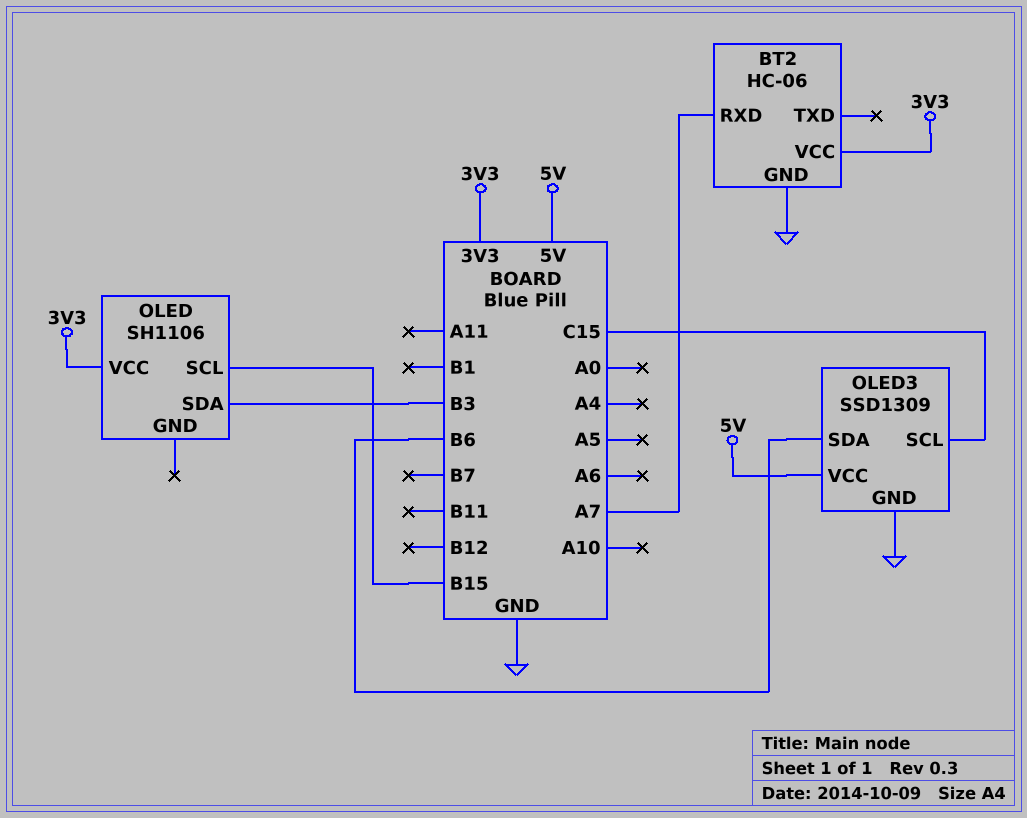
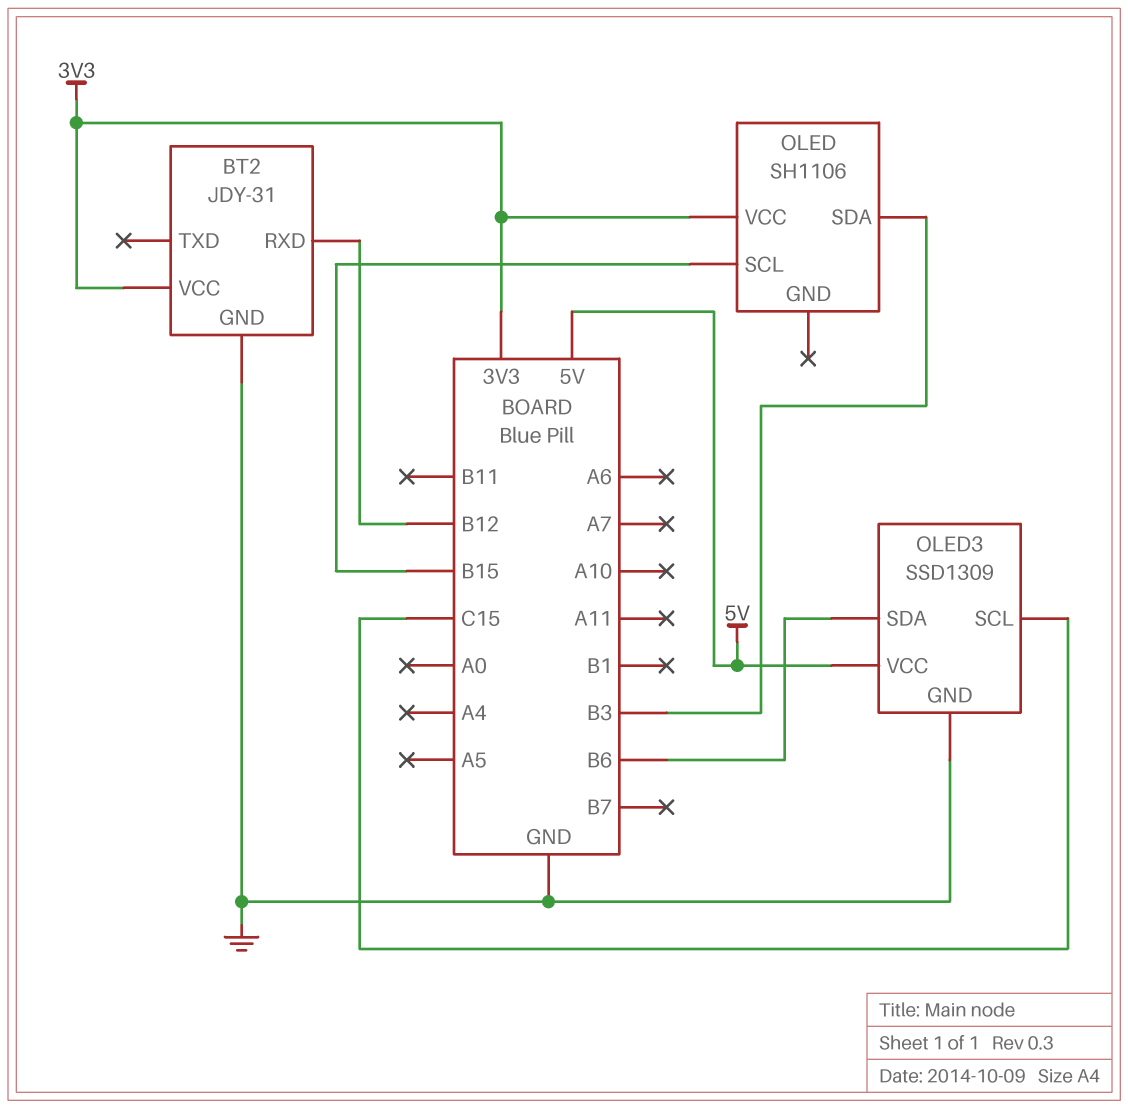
BT2: HC-06 -> JDY-31
BT2 pin RXD: A7 -> B12

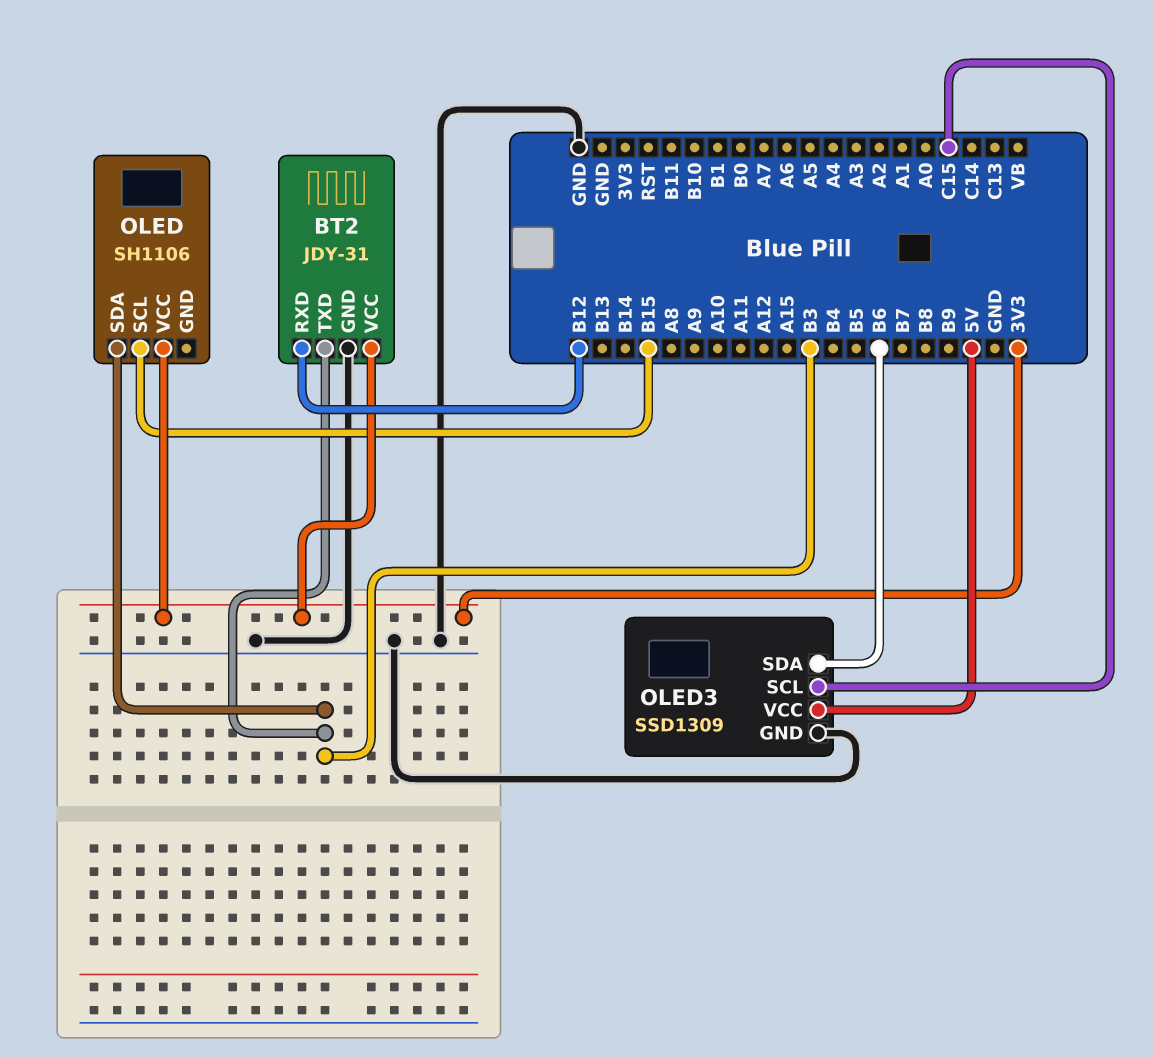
BT2 pin TXD: none -> B3

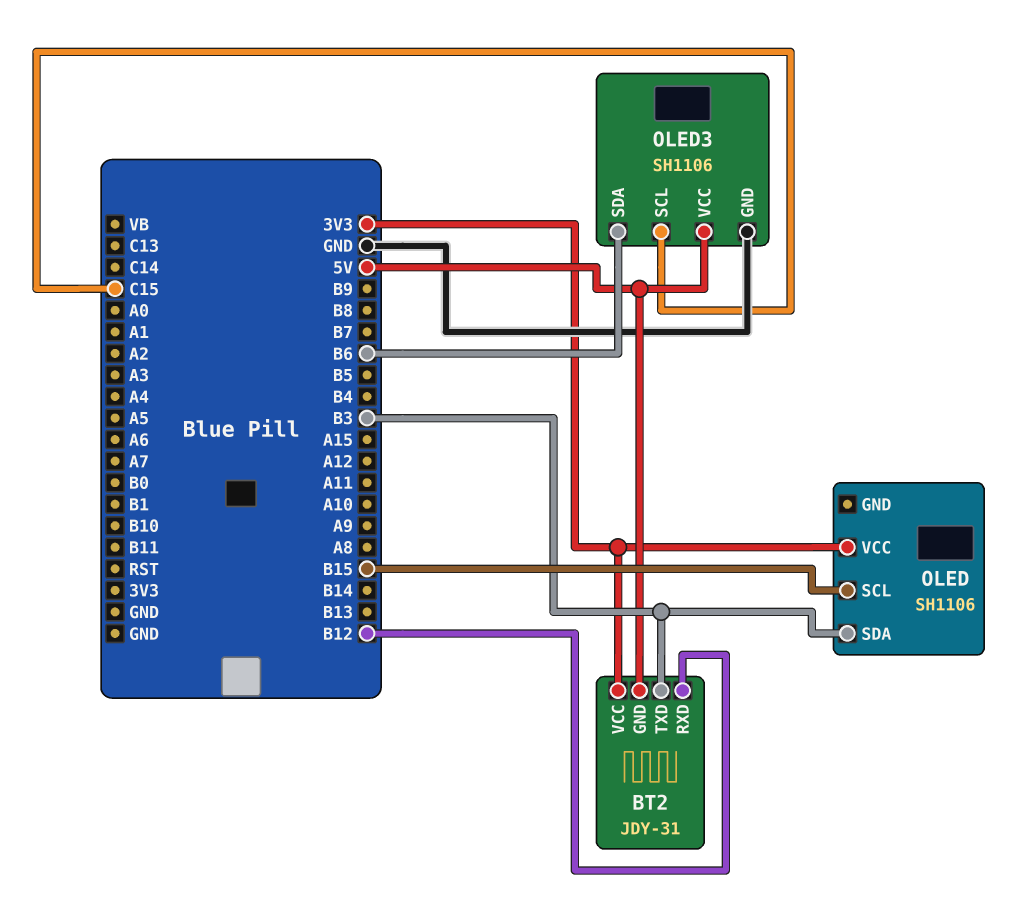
BT2 pin GND: GND -> 5V
OLED3: SSD1309 -> SH1106

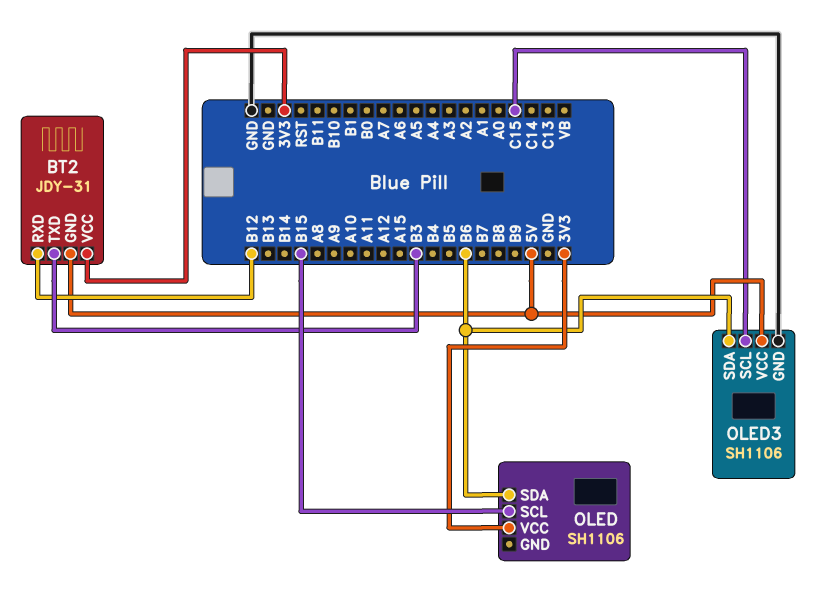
OLED pin SDA: B3 -> B6

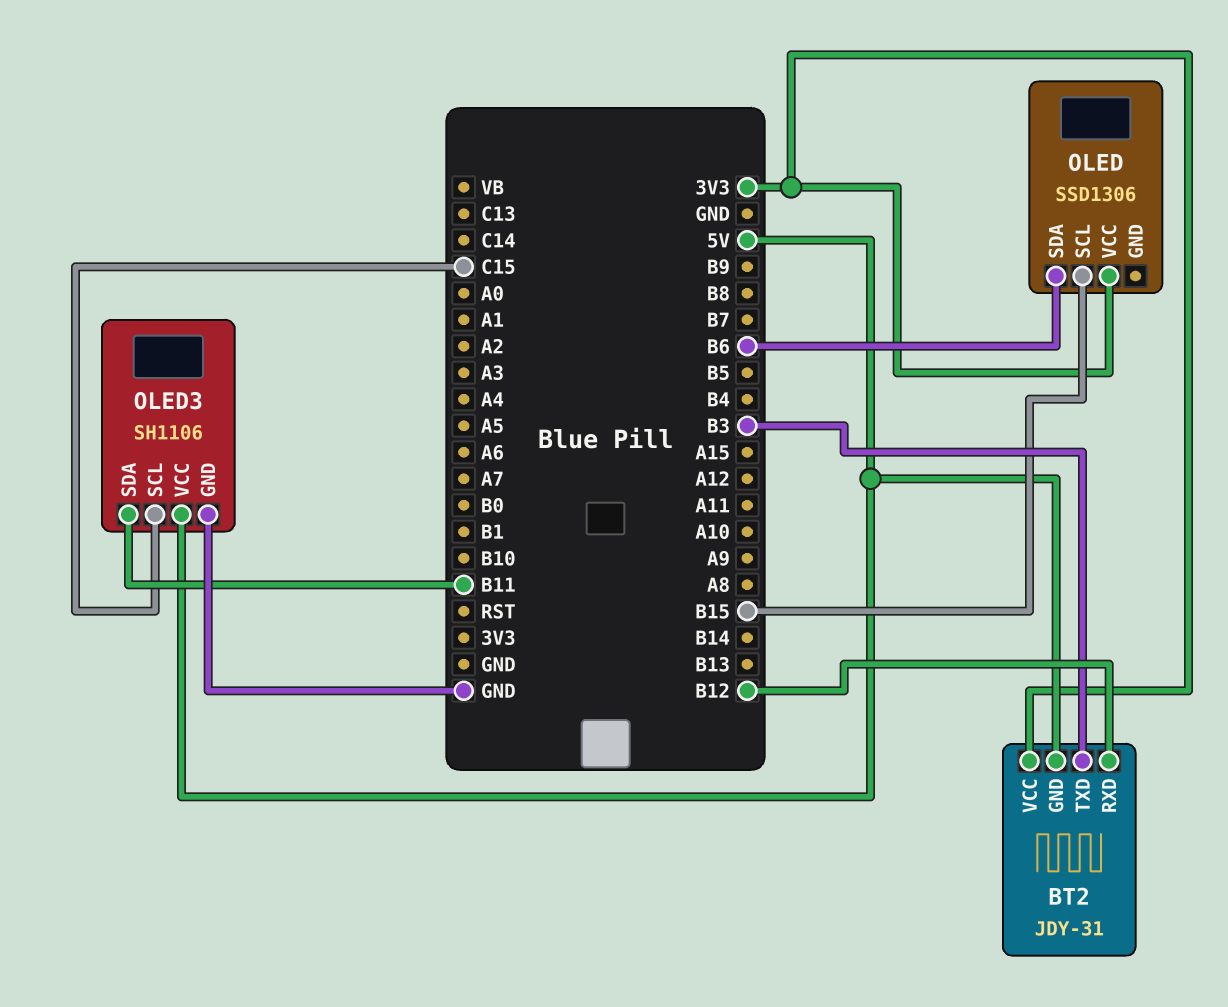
OLED: SH1106 -> SSD1306
OLED3 pin SDA: B6 -> B11

